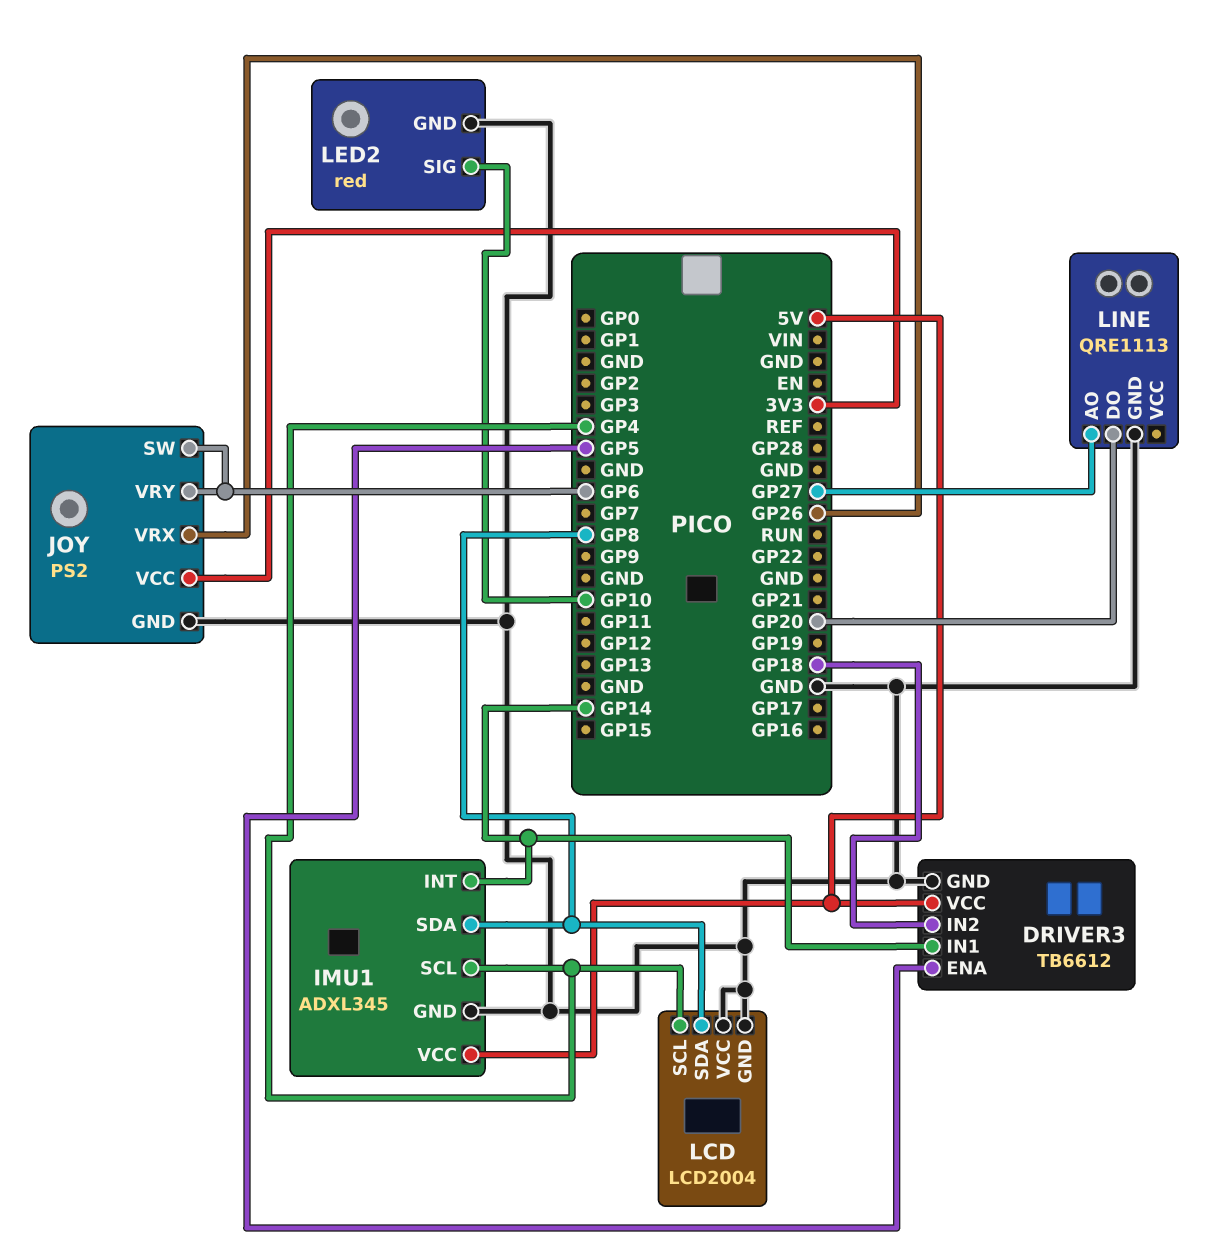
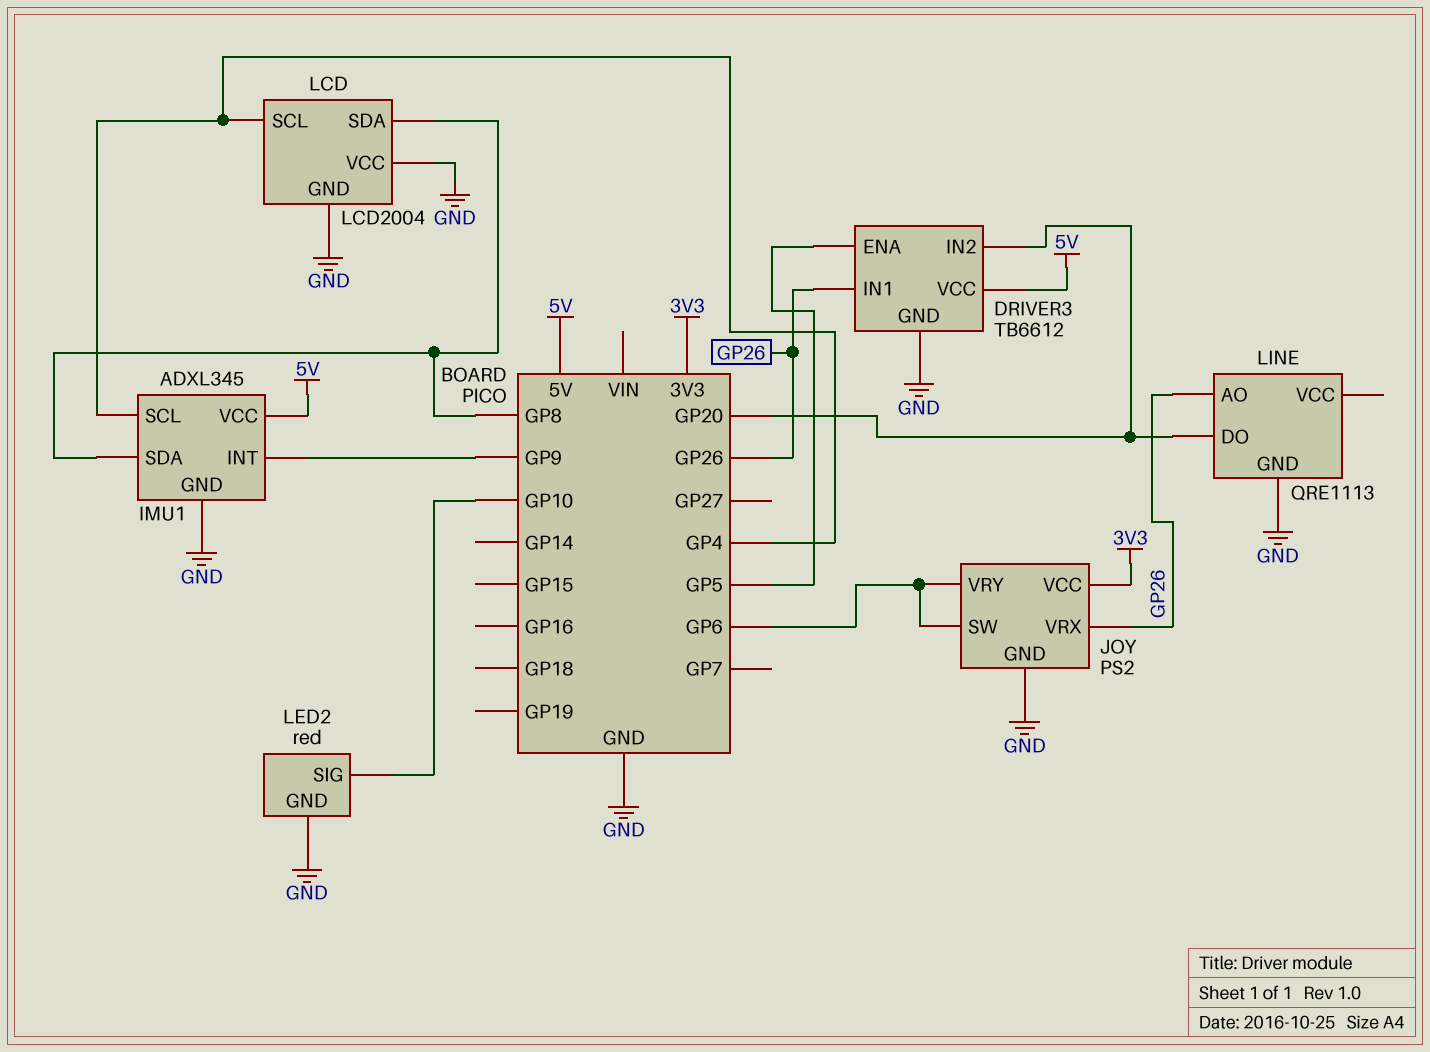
DRIVER3 pin IN1: GP14 -> GP26
DRIVER3 pin IN2: GP18 -> GP20
IMU1 pin INT: GP14 -> GP9
LINE pin AO: GP27 -> GP26

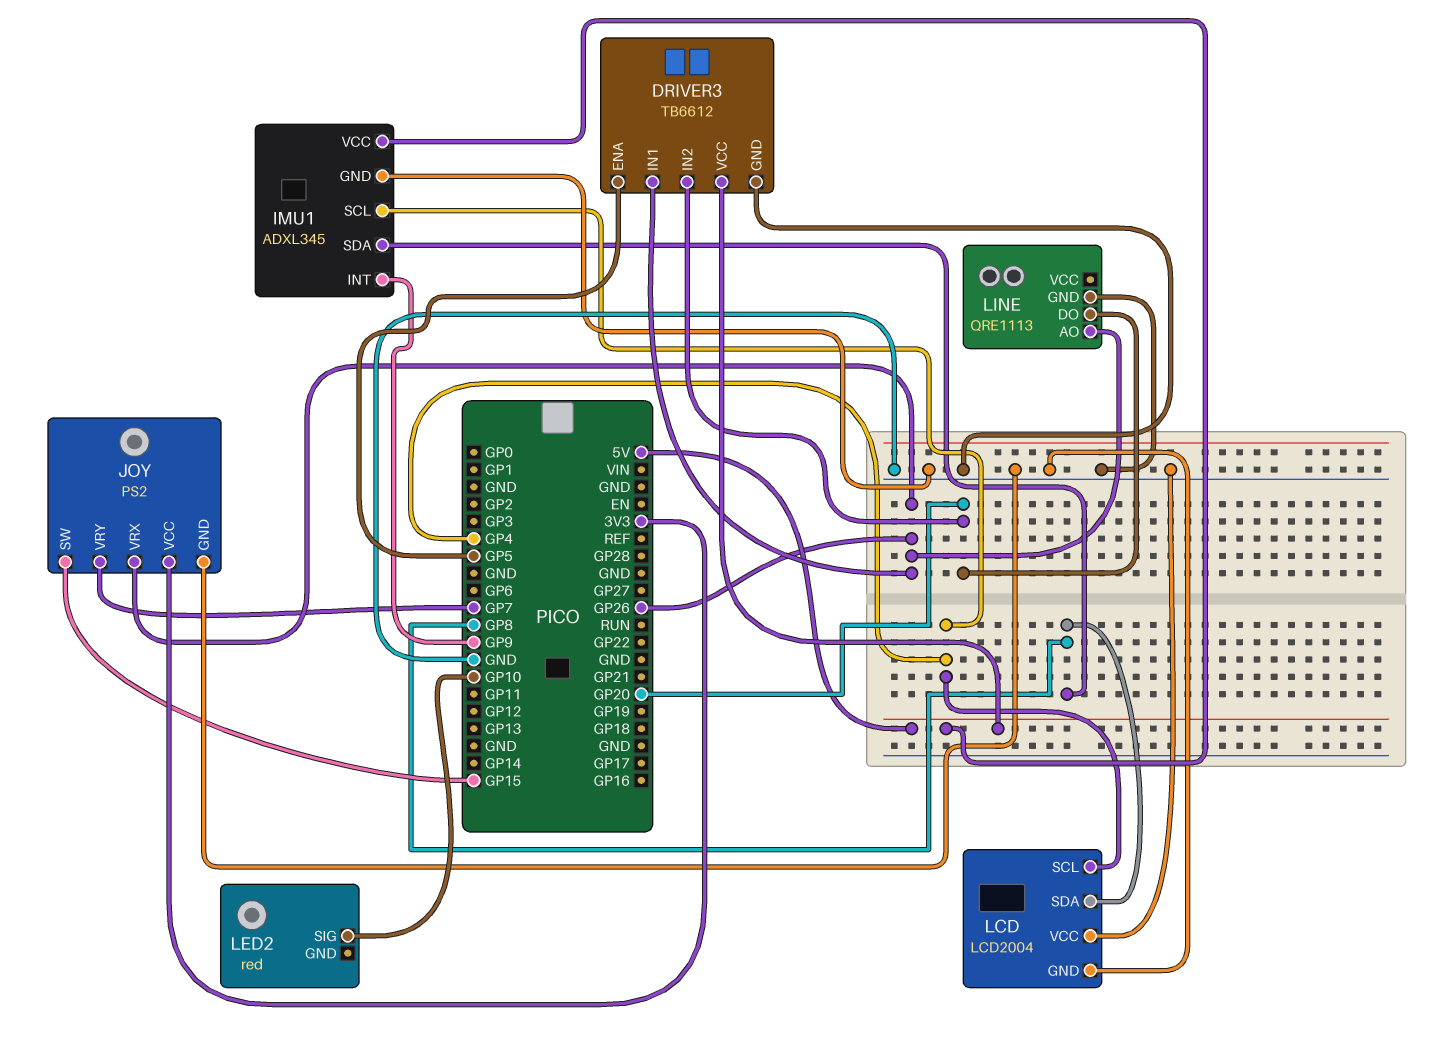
JOY pin SW: GP6 -> GP15
JOY pin VRY: GP6 -> GP7
LED2 pin GND: GND -> none

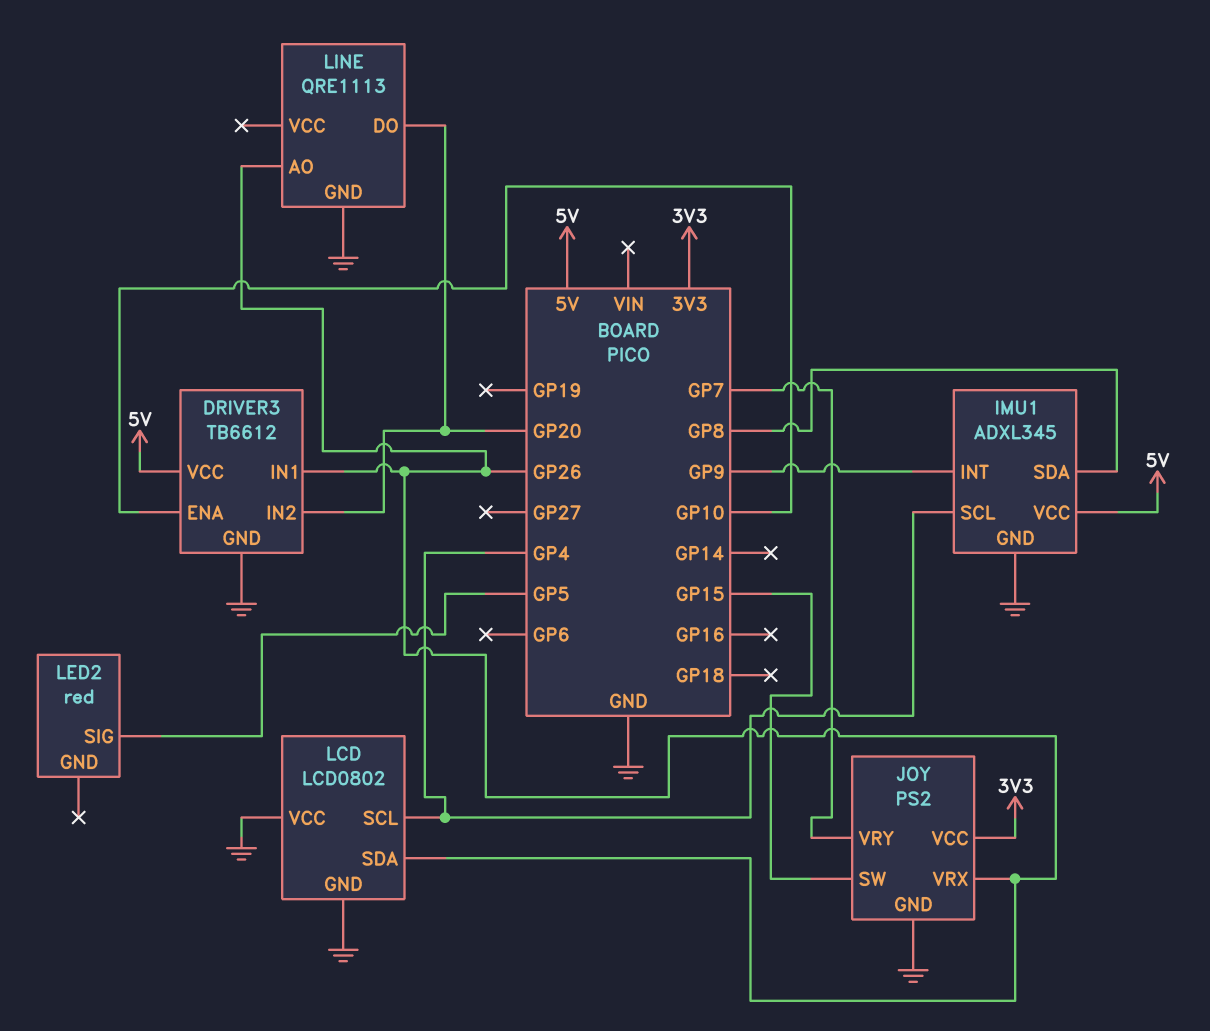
DRIVER3 pin ENA: GP5 -> GP10
LCD: LCD2004 -> LCD0802
LCD pin SDA: GP8 -> GP26
LED2 pin SIG: GP10 -> GP5

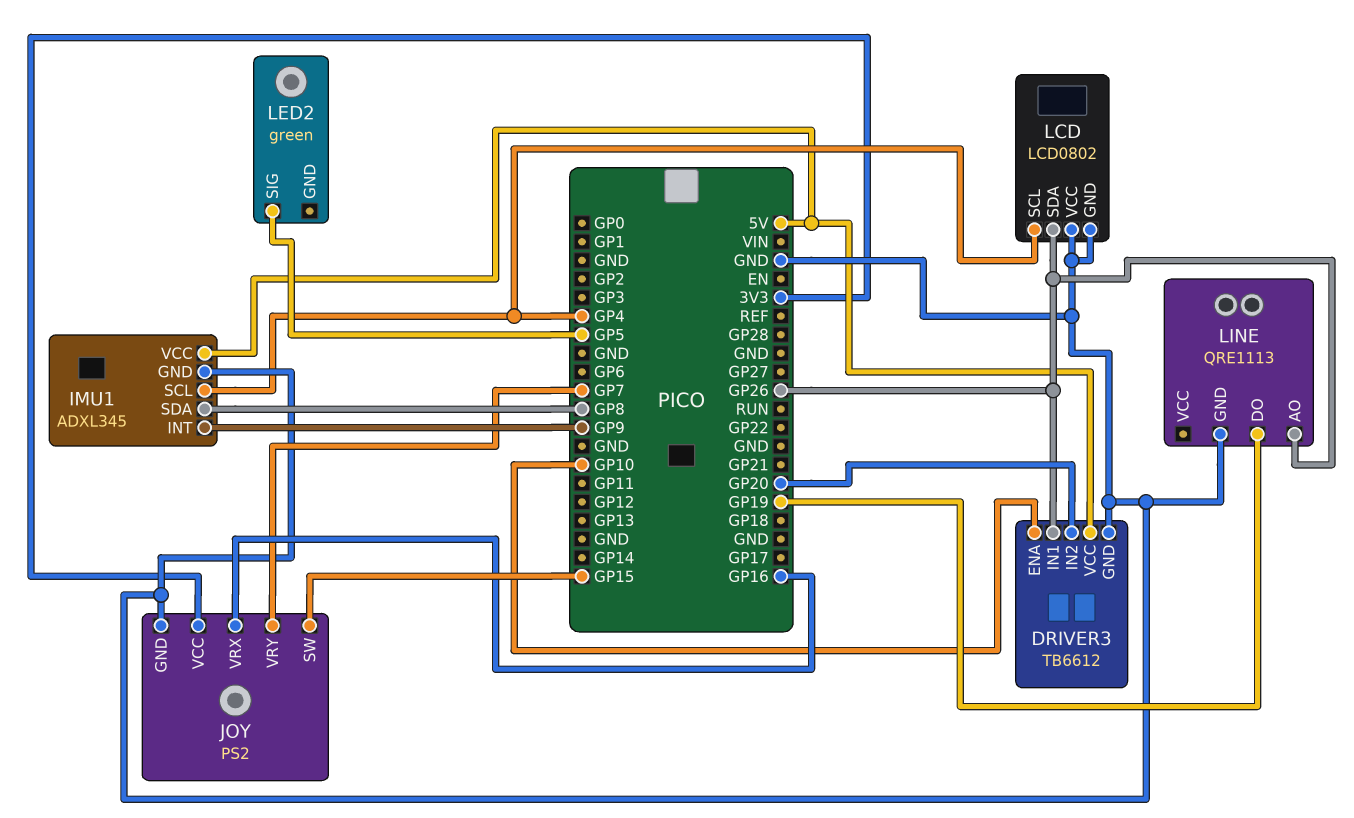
JOY pin VRX: GP26 -> GP16
LED2: red -> green
LINE pin DO: GP20 -> GP19

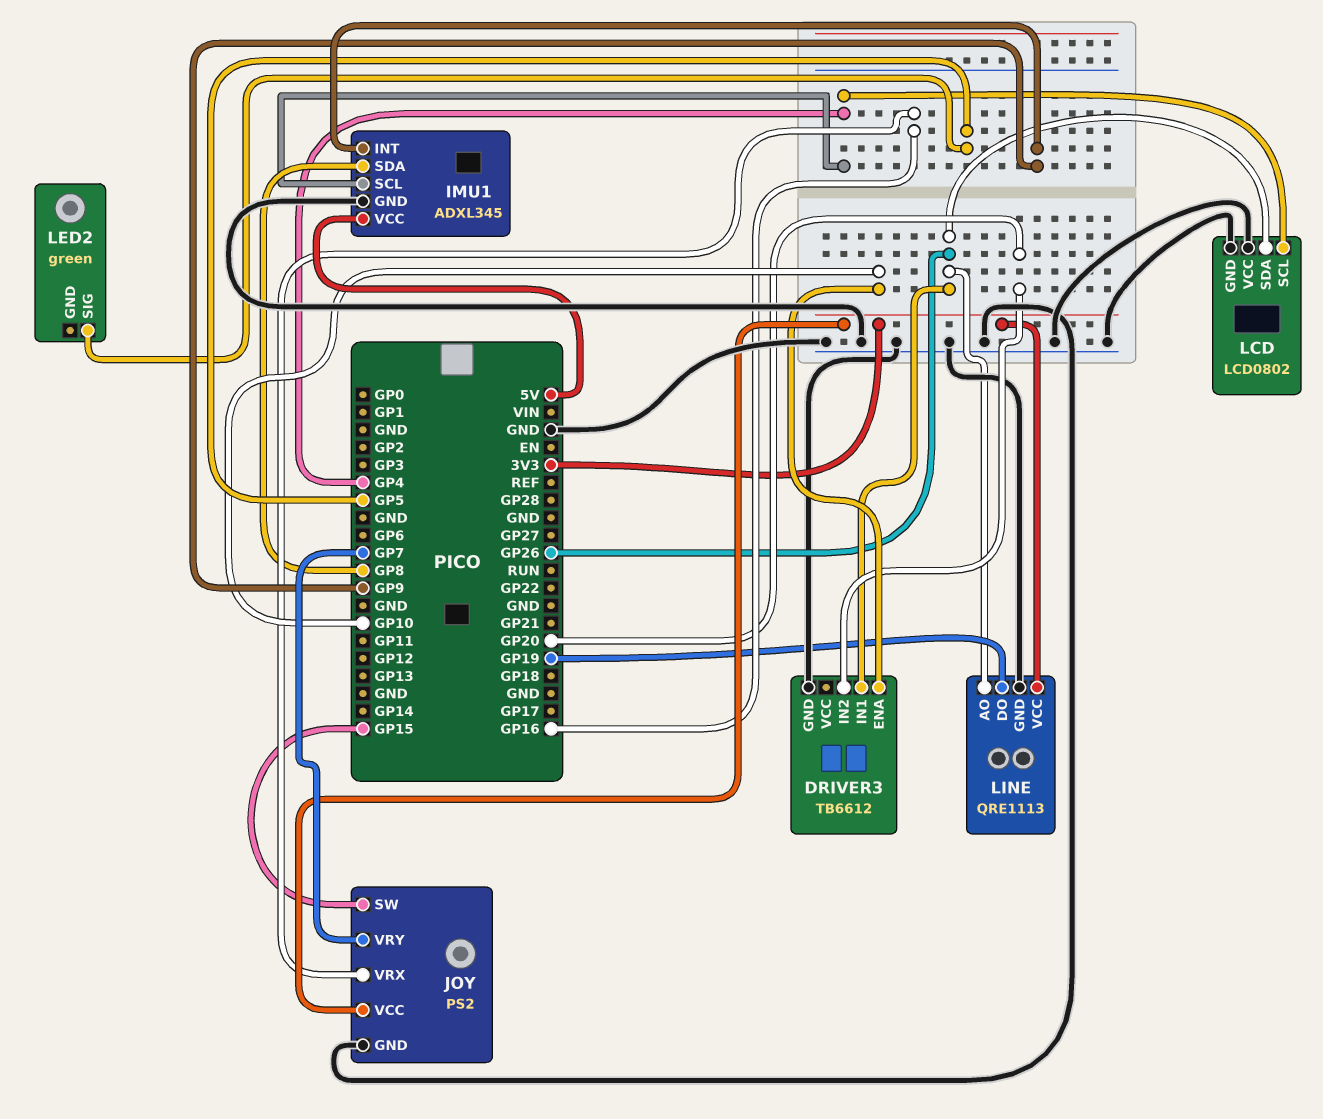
DRIVER3 pin VCC: 5V -> none
LINE pin VCC: none -> 3V3

